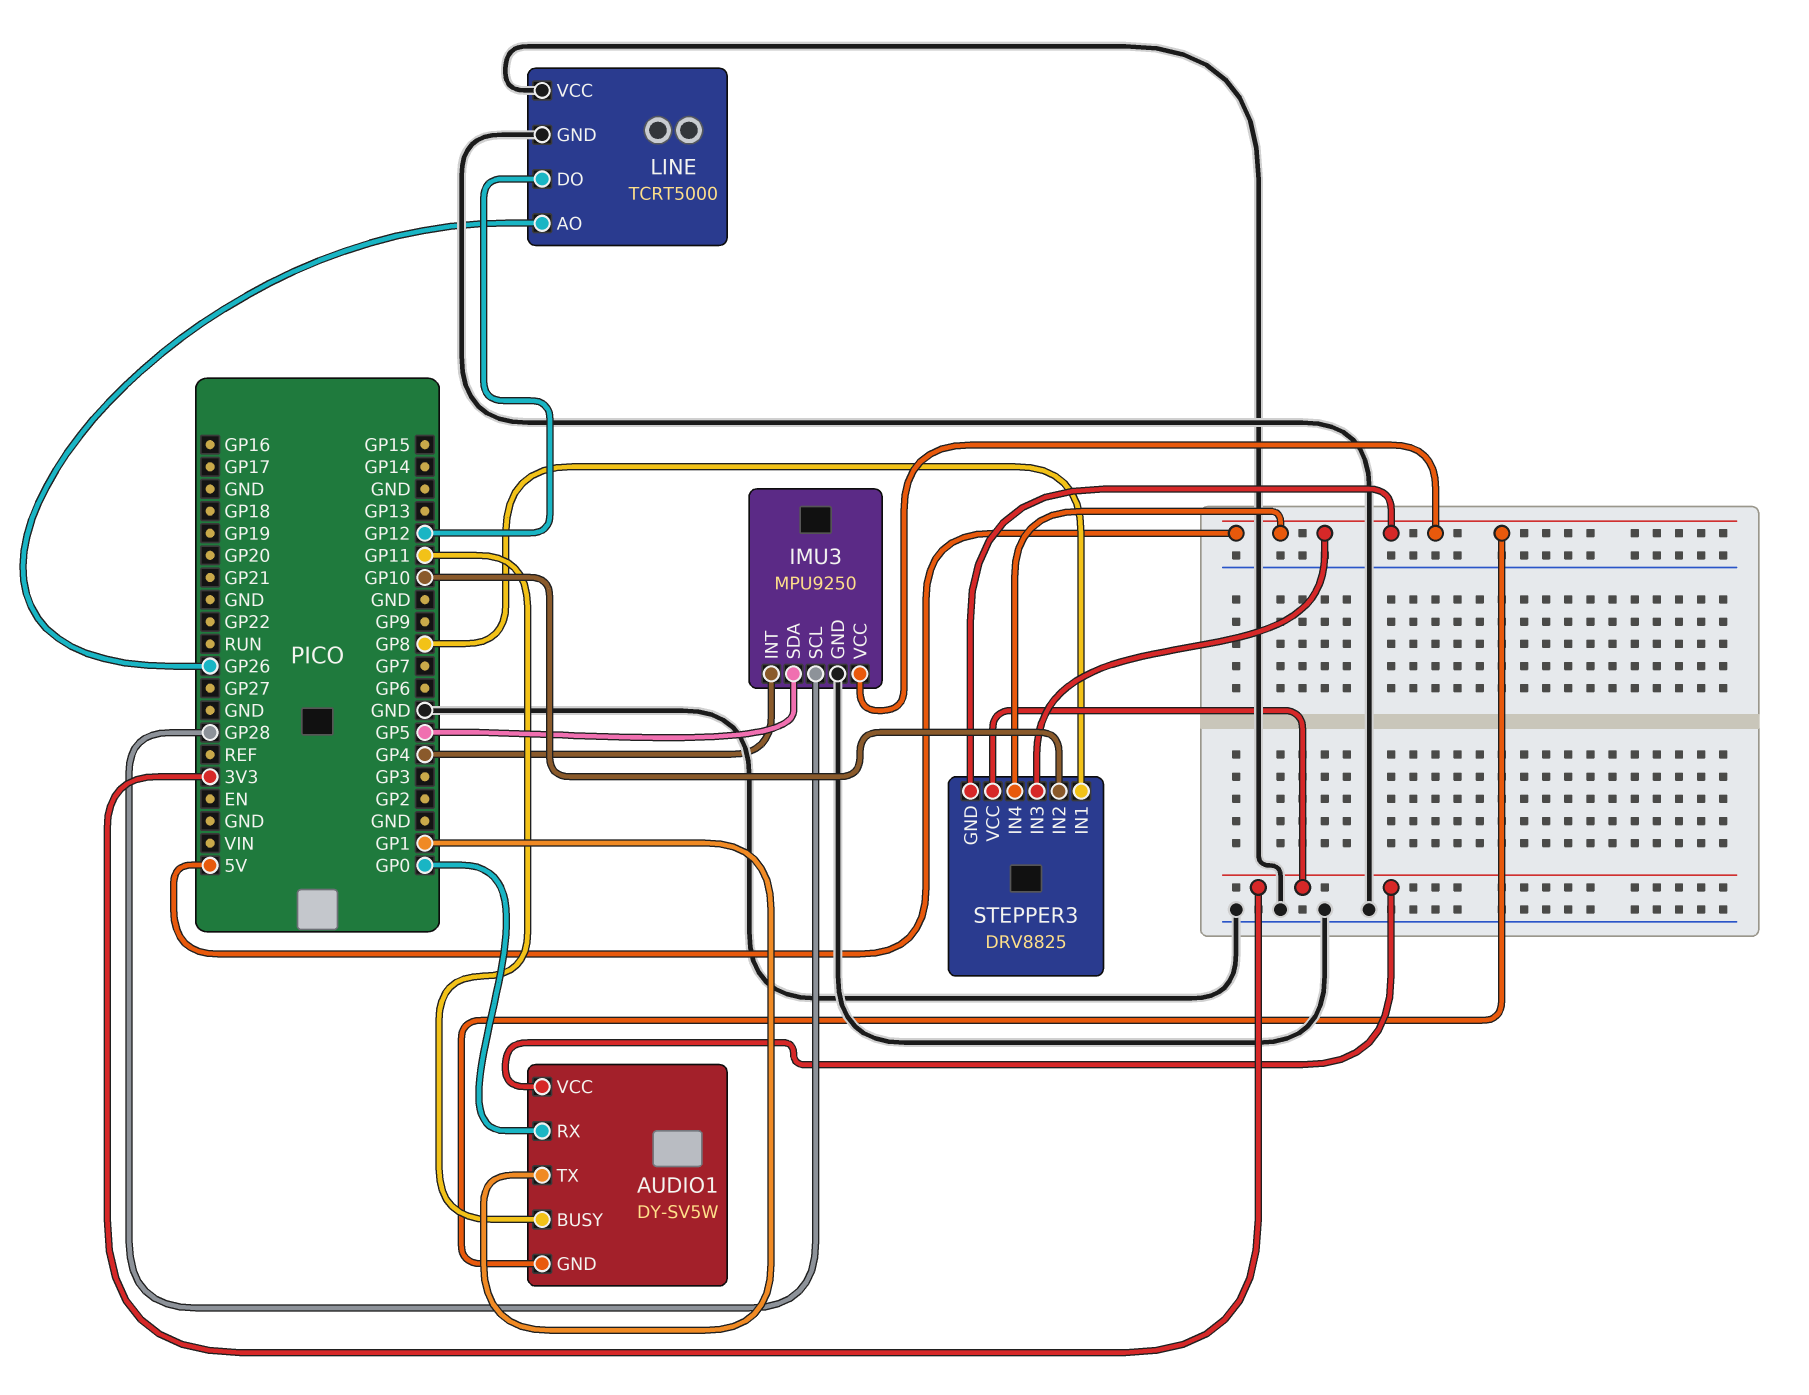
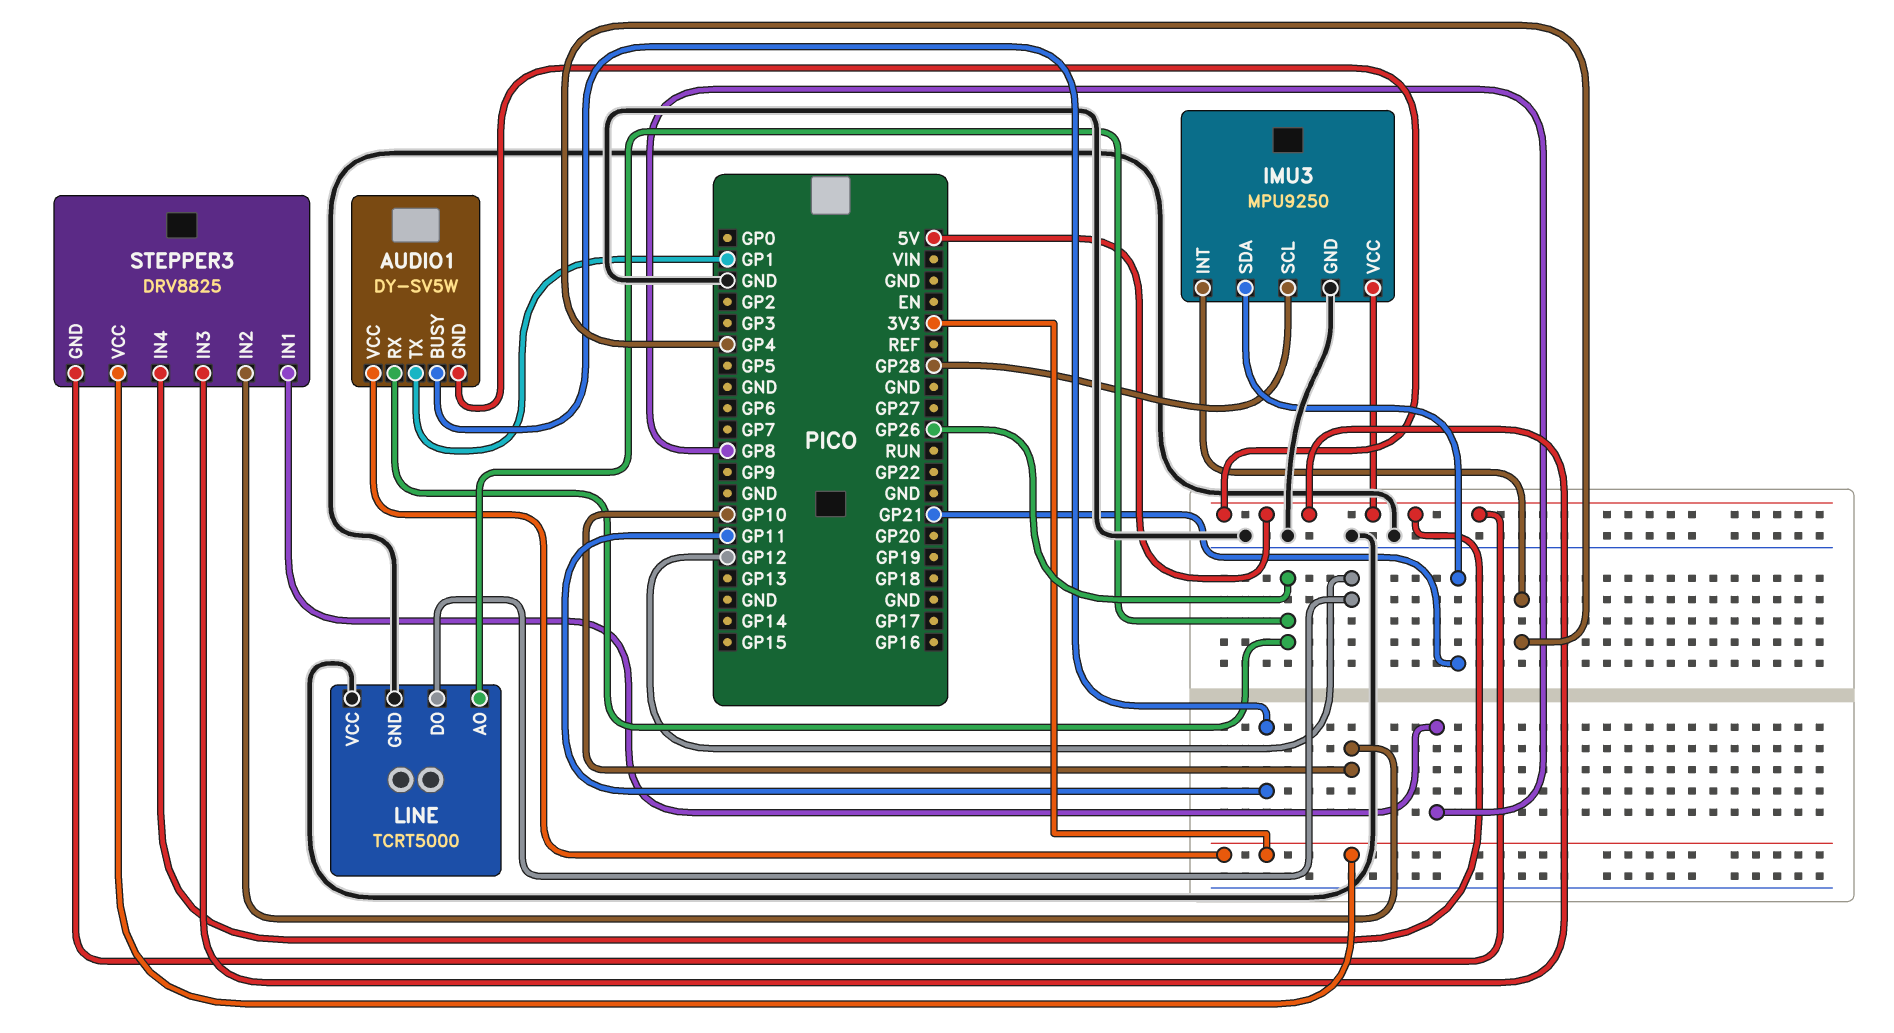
AUDIO1 pin RX: GP0 -> GP26
IMU3 pin SDA: GP5 -> GP21

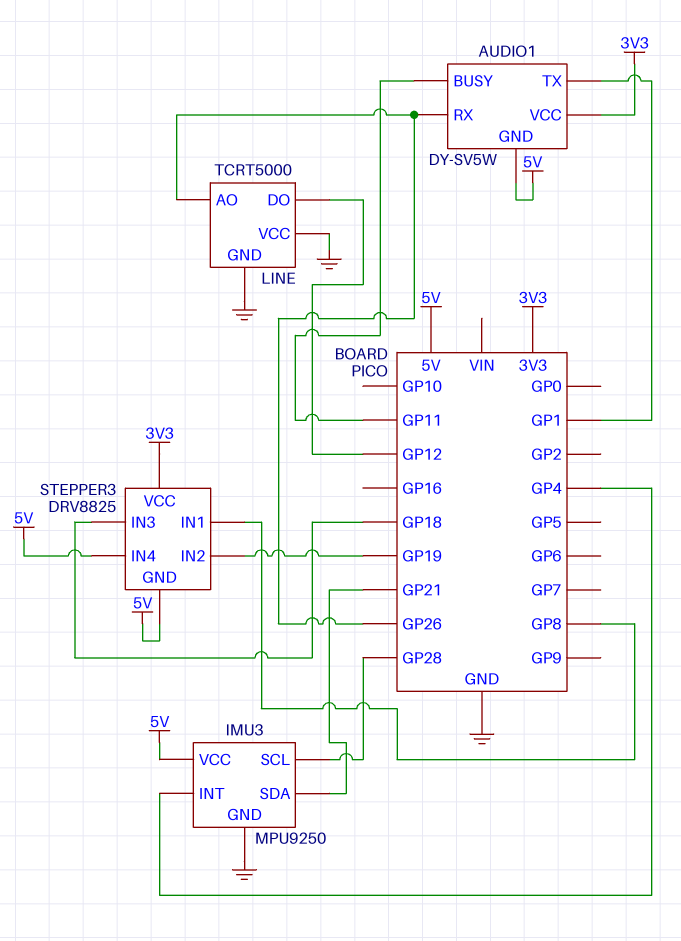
STEPPER3 pin IN2: GP10 -> GP19
STEPPER3 pin IN3: 5V -> GP18

